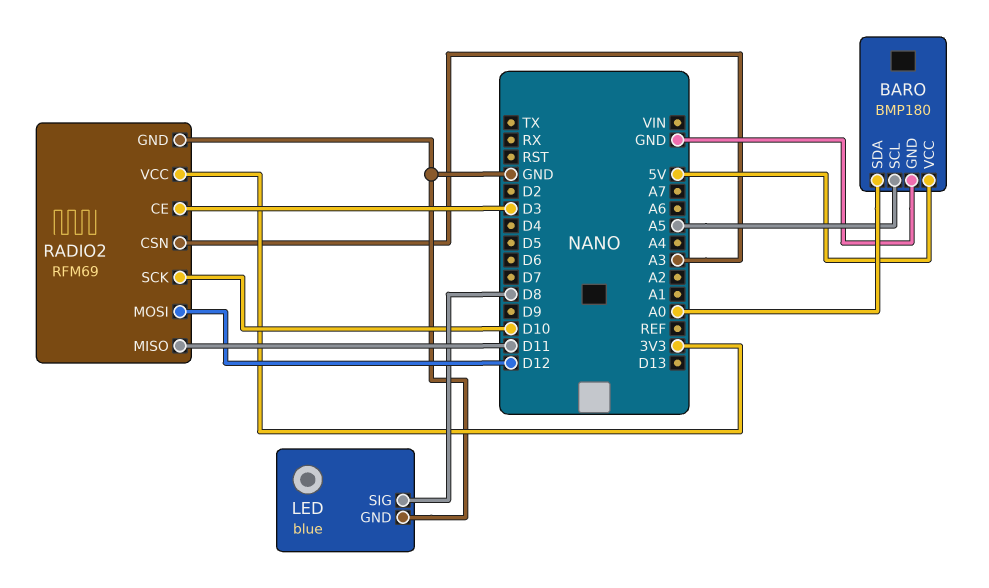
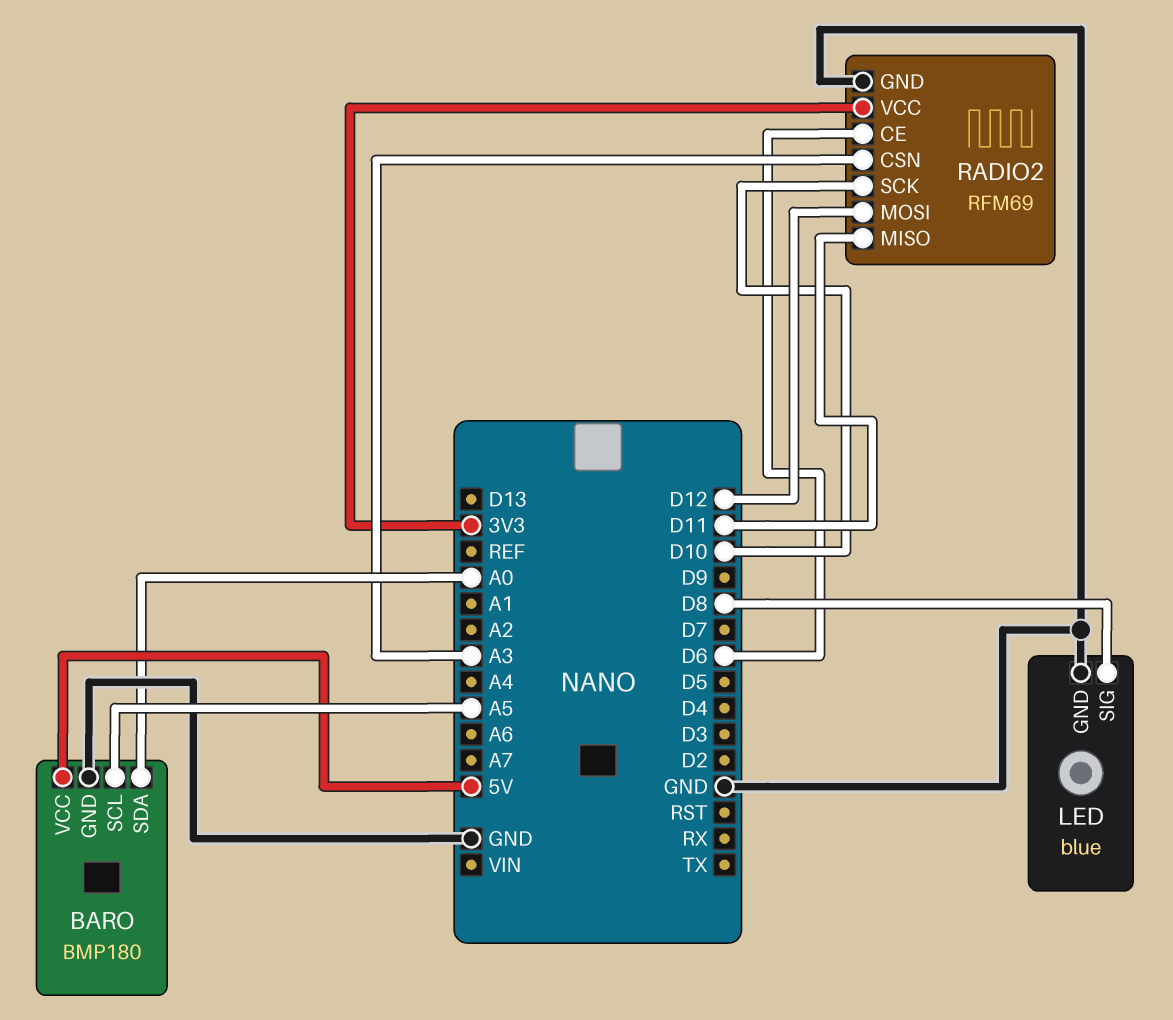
RADIO2 pin CE: D3 -> D6

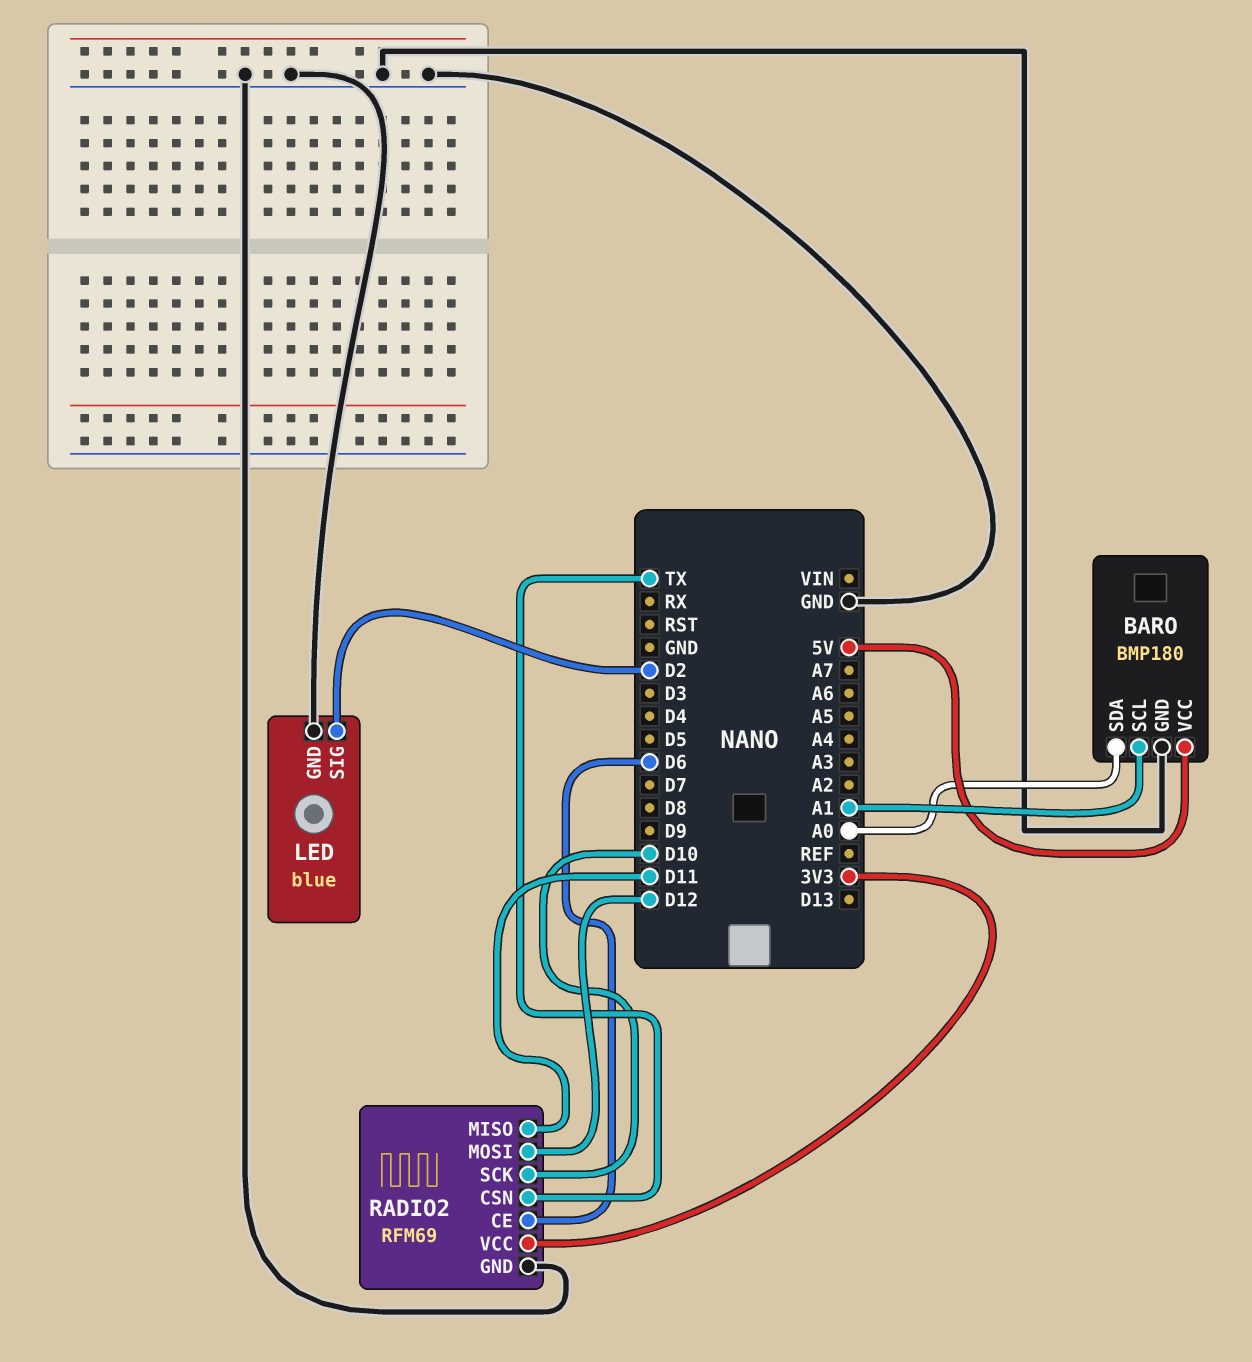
BARO pin SCL: A5 -> A1
LED pin SIG: D8 -> D2
RADIO2 pin CSN: A3 -> TX

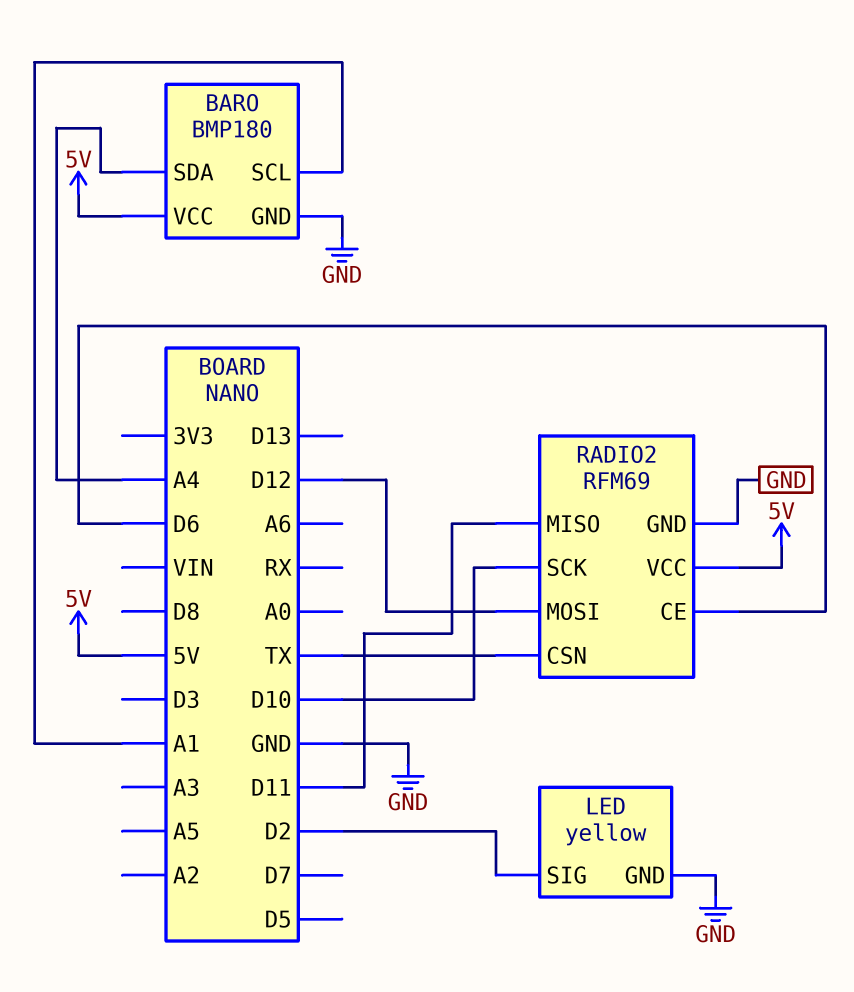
BARO pin SDA: A0 -> A4
LED: blue -> yellow
RADIO2 pin VCC: 3V3 -> 5V

